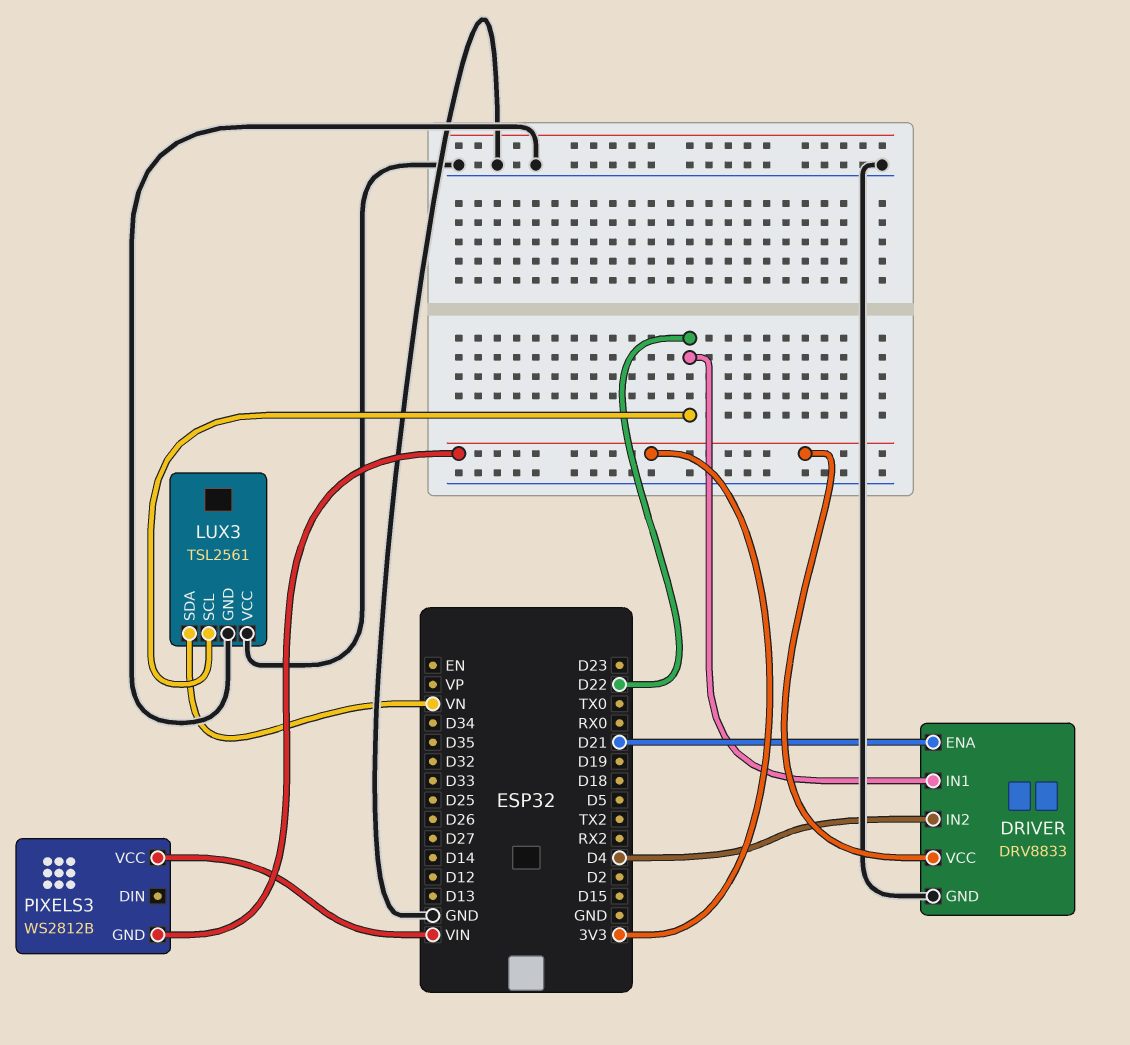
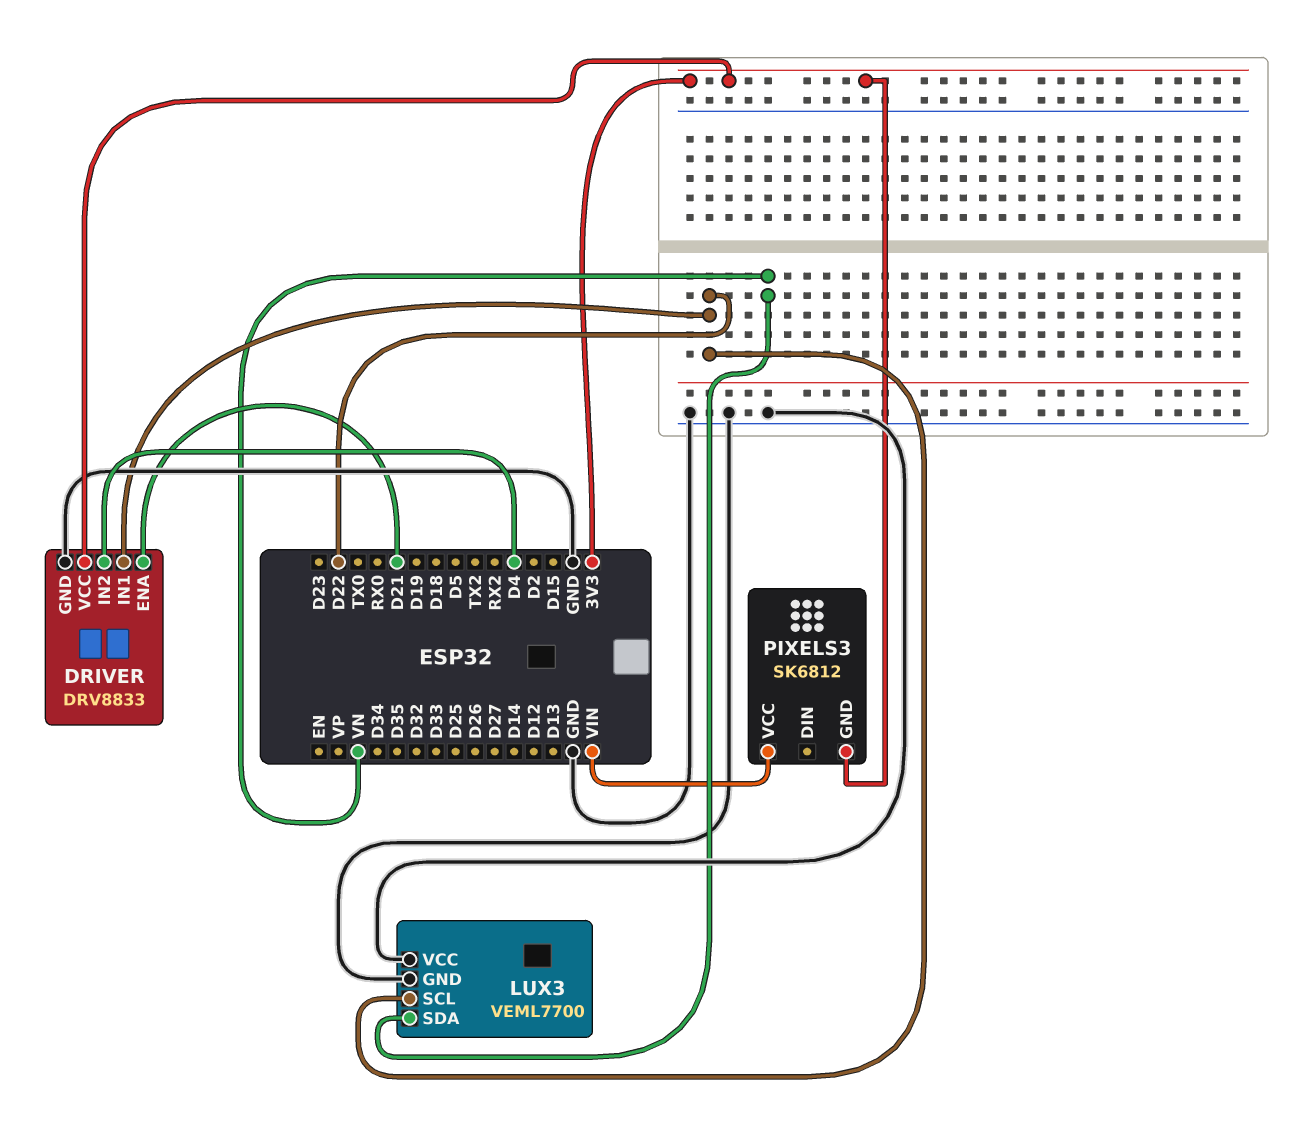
LUX3: TSL2561 -> VEML7700
PIXELS3: WS2812B -> SK6812

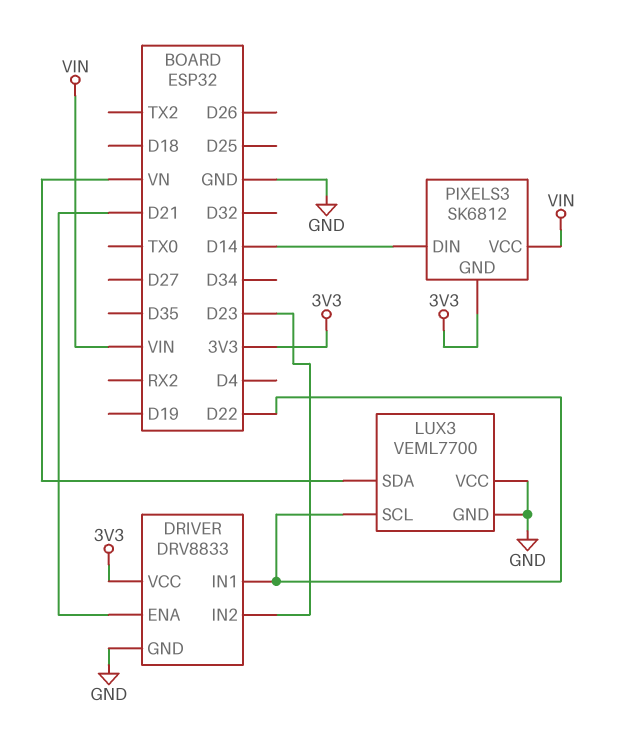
DRIVER pin IN2: D4 -> D23
PIXELS3 pin DIN: none -> D14

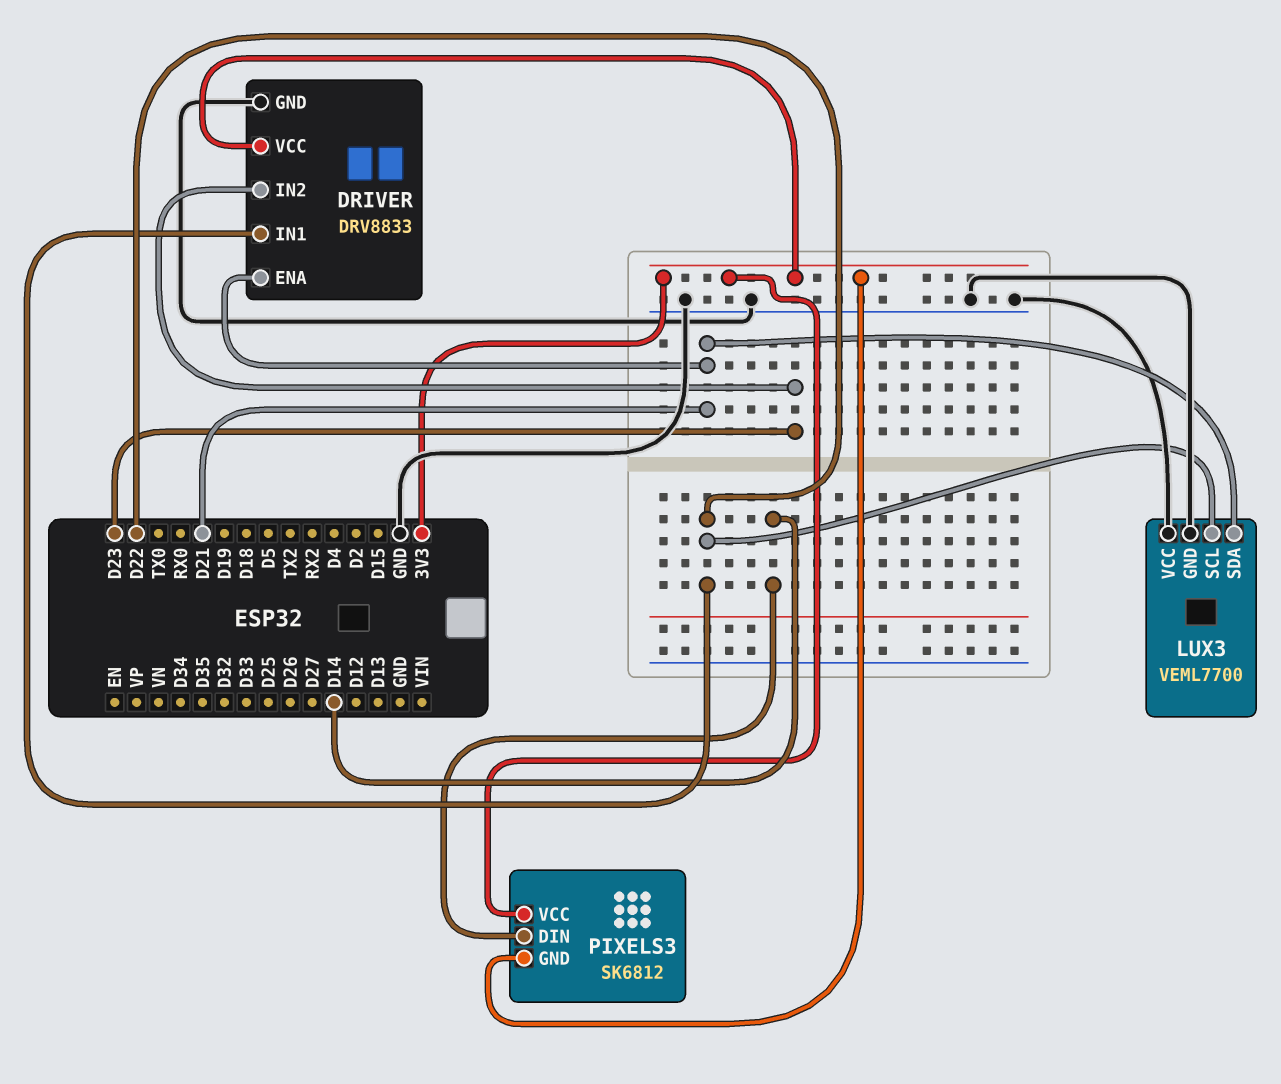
LUX3 pin SDA: VN -> D21
PIXELS3 pin VCC: VIN -> 3V3

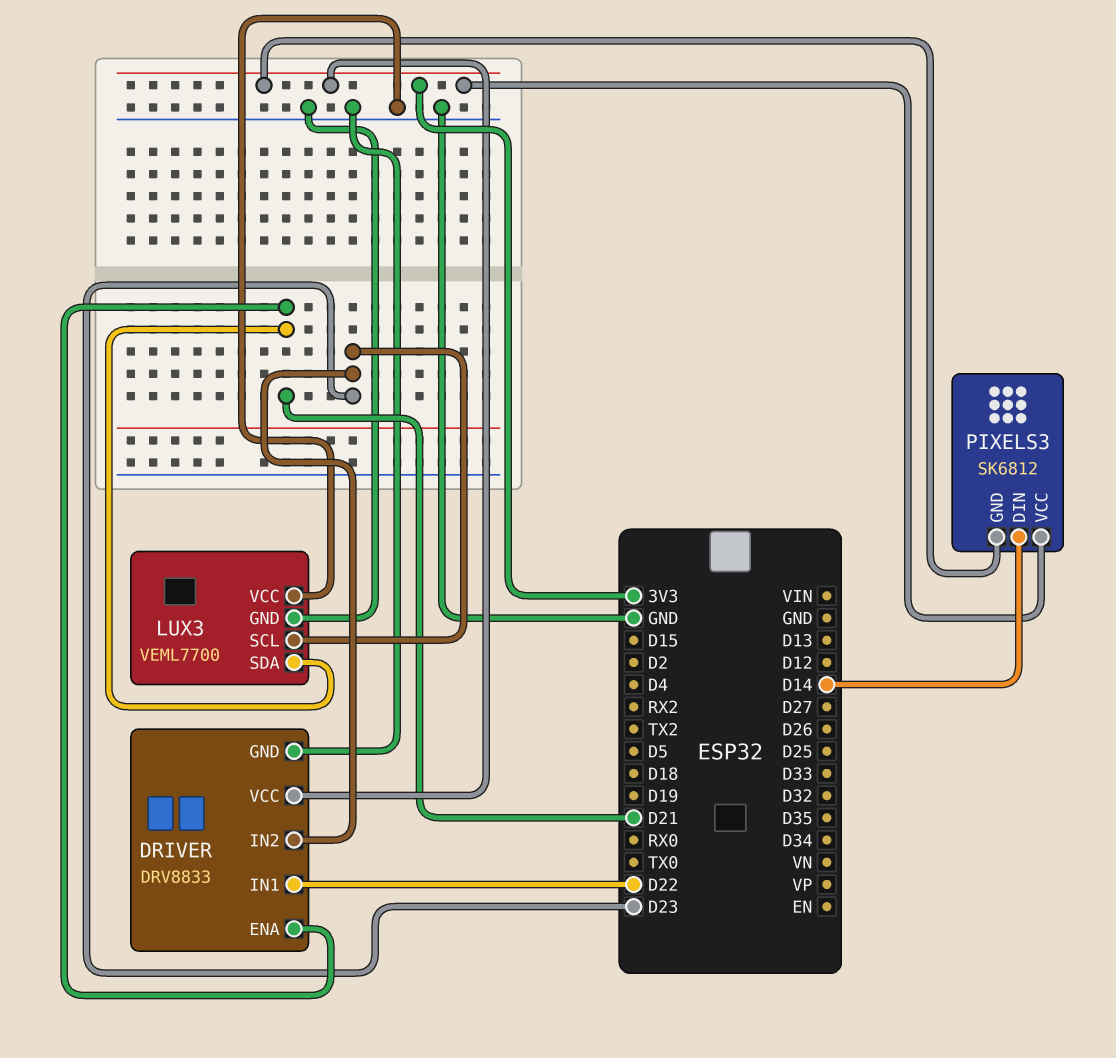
LUX3 pin SCL: D22 -> D23

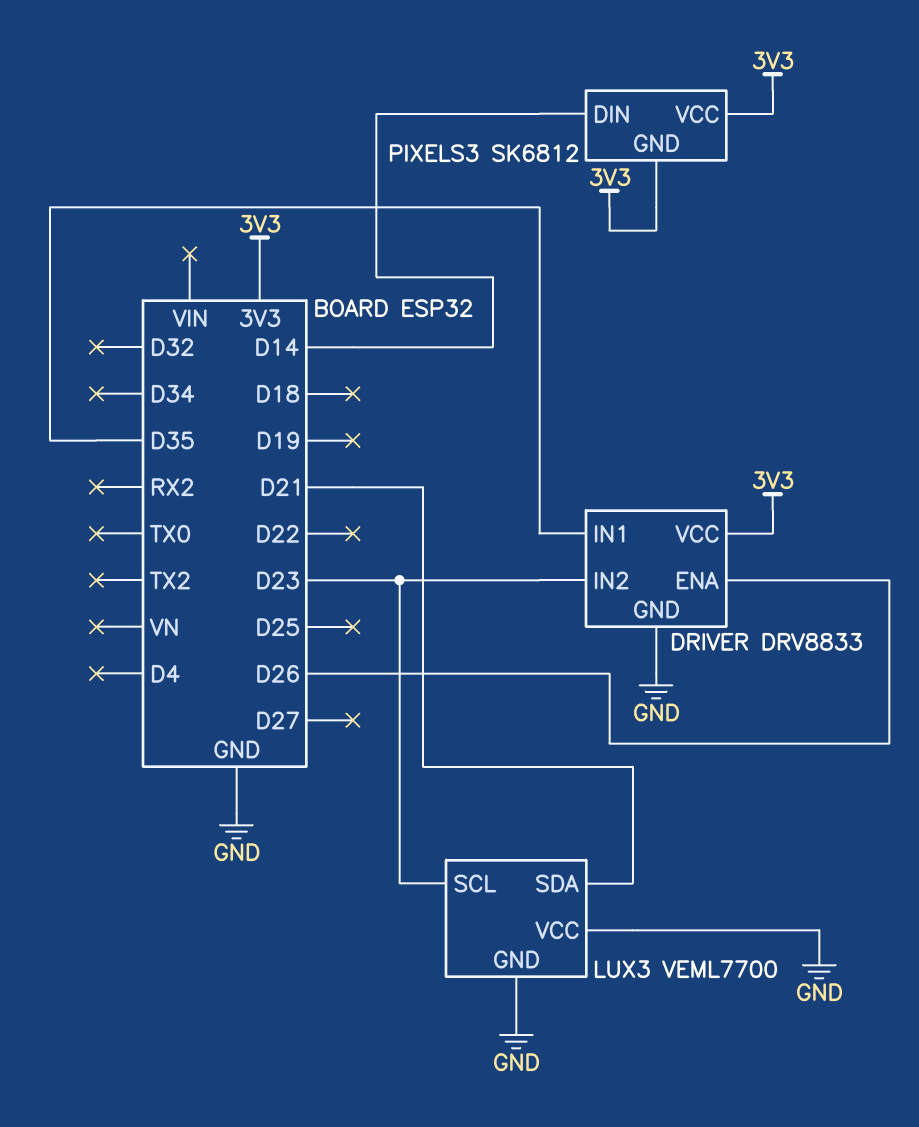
DRIVER pin ENA: D21 -> D26
DRIVER pin IN1: D22 -> D35

